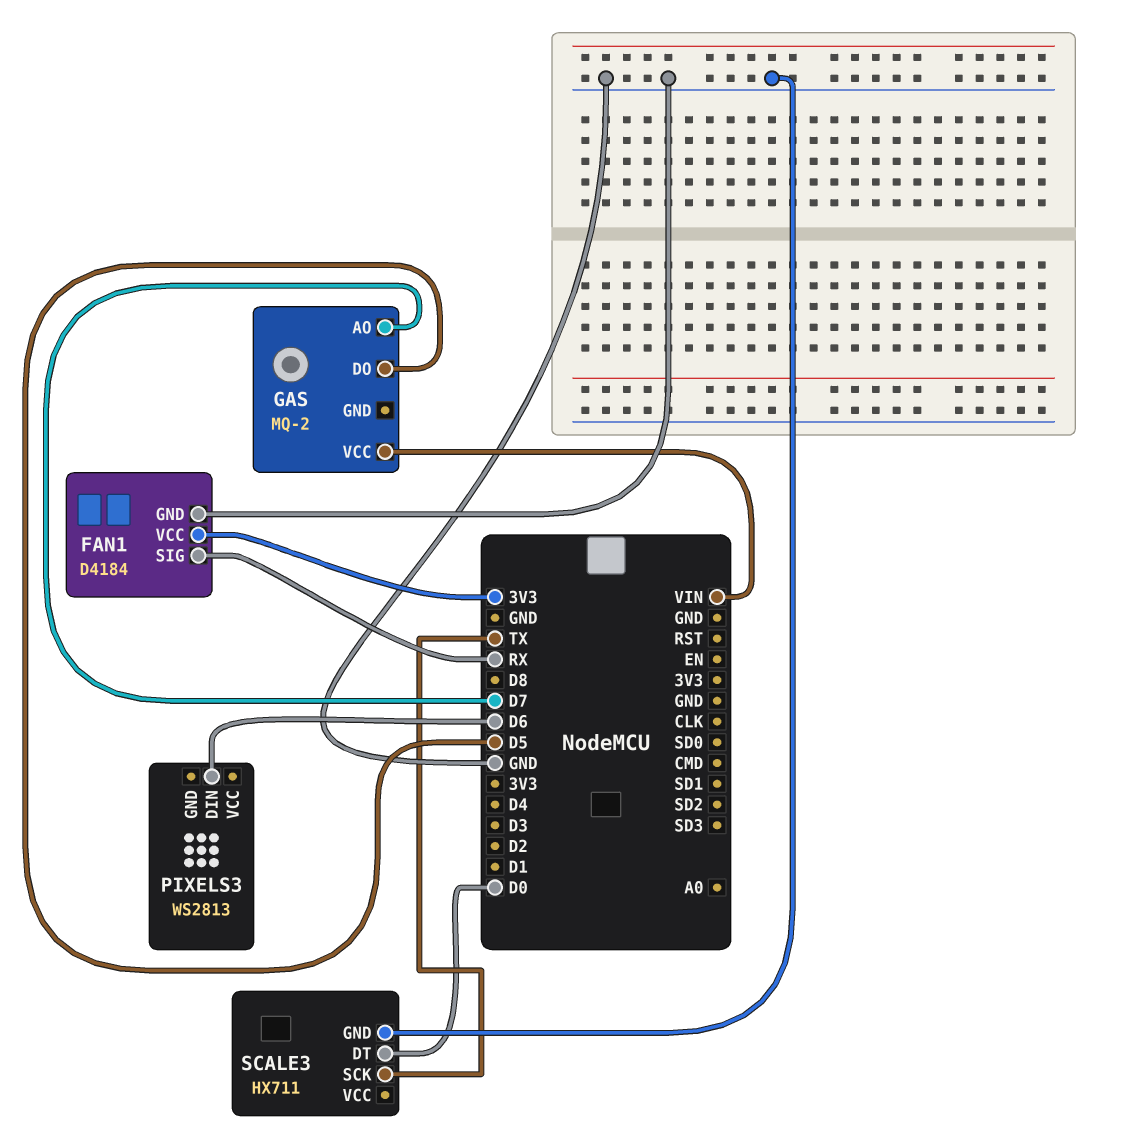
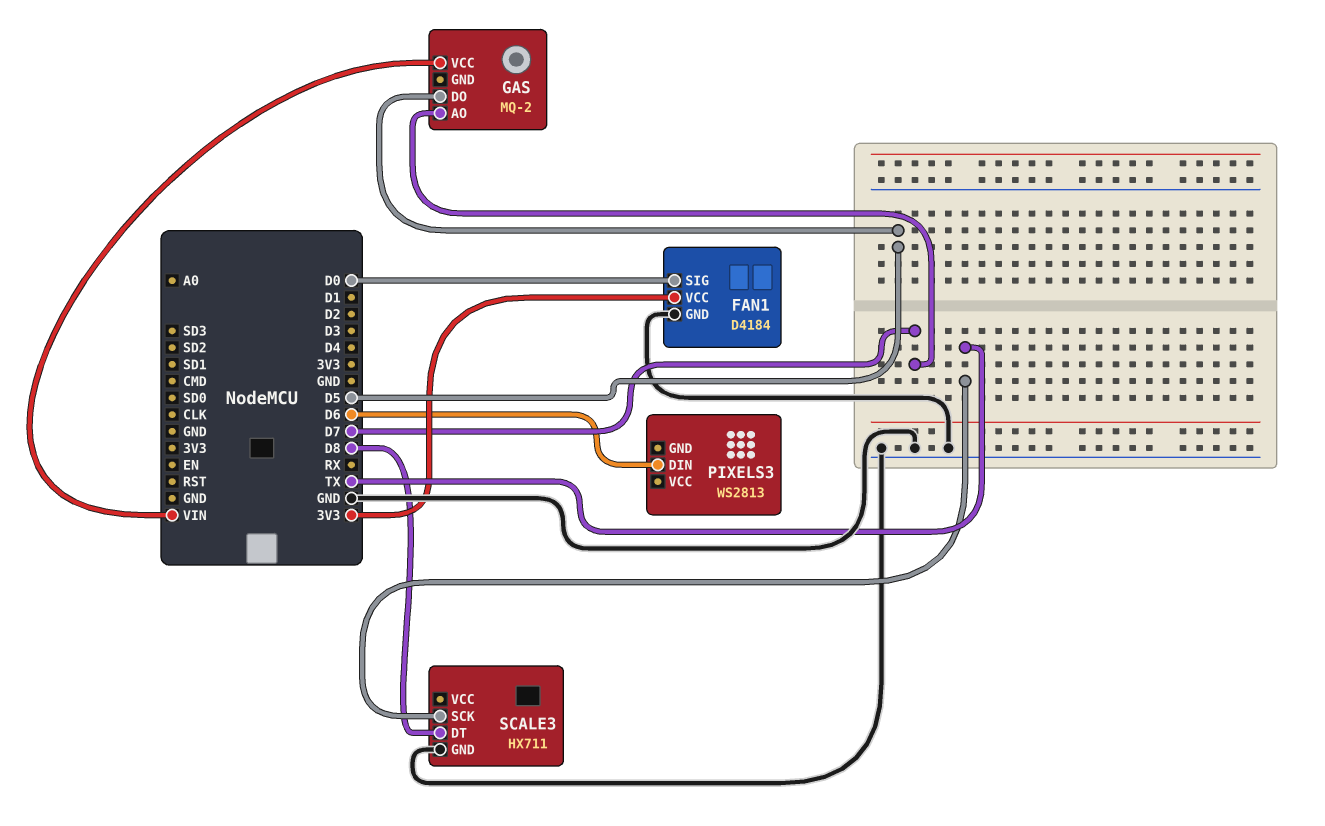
FAN1 pin SIG: RX -> D0
SCALE3 pin DT: D0 -> D8

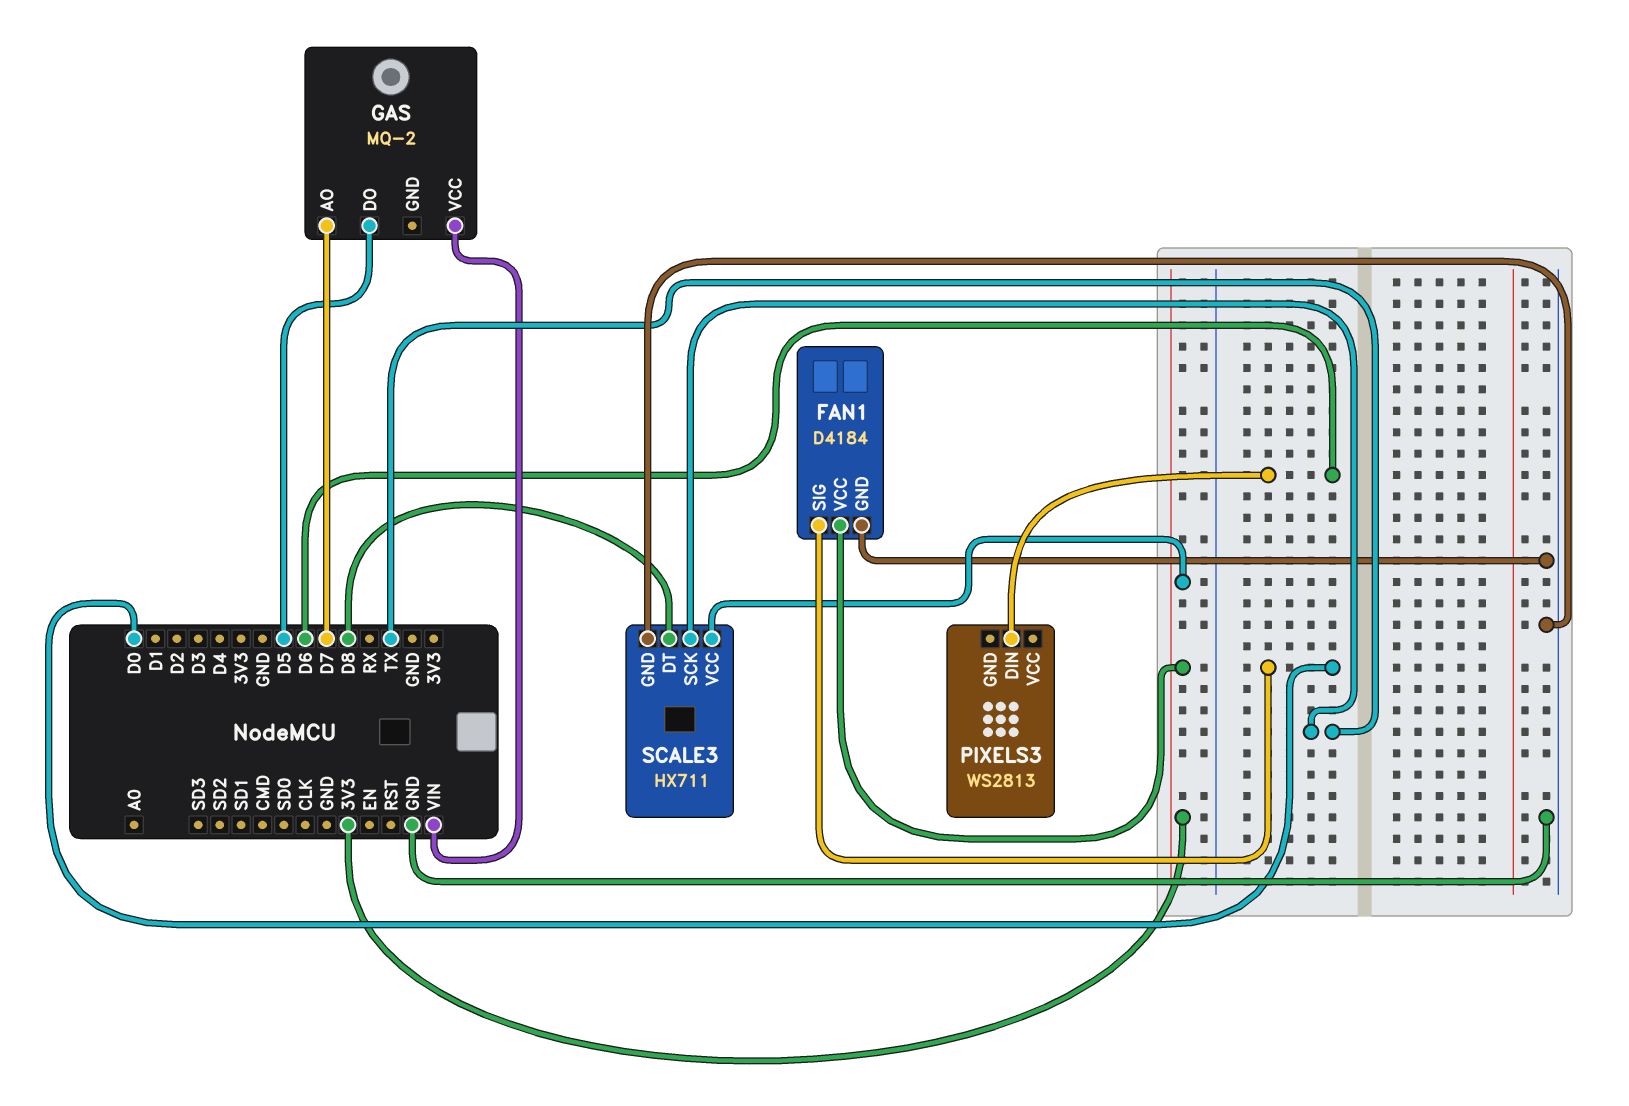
SCALE3 pin VCC: none -> 3V3

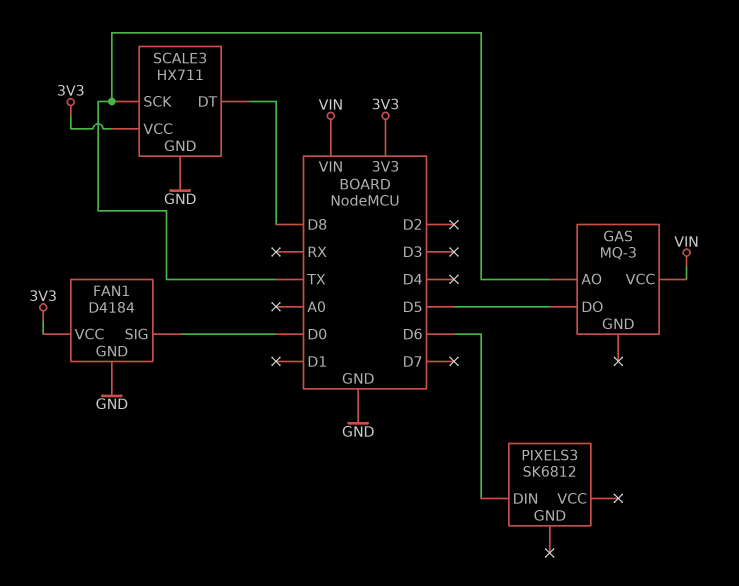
GAS: MQ-2 -> MQ-3
GAS pin AO: D7 -> TX
PIXELS3: WS2813 -> SK6812

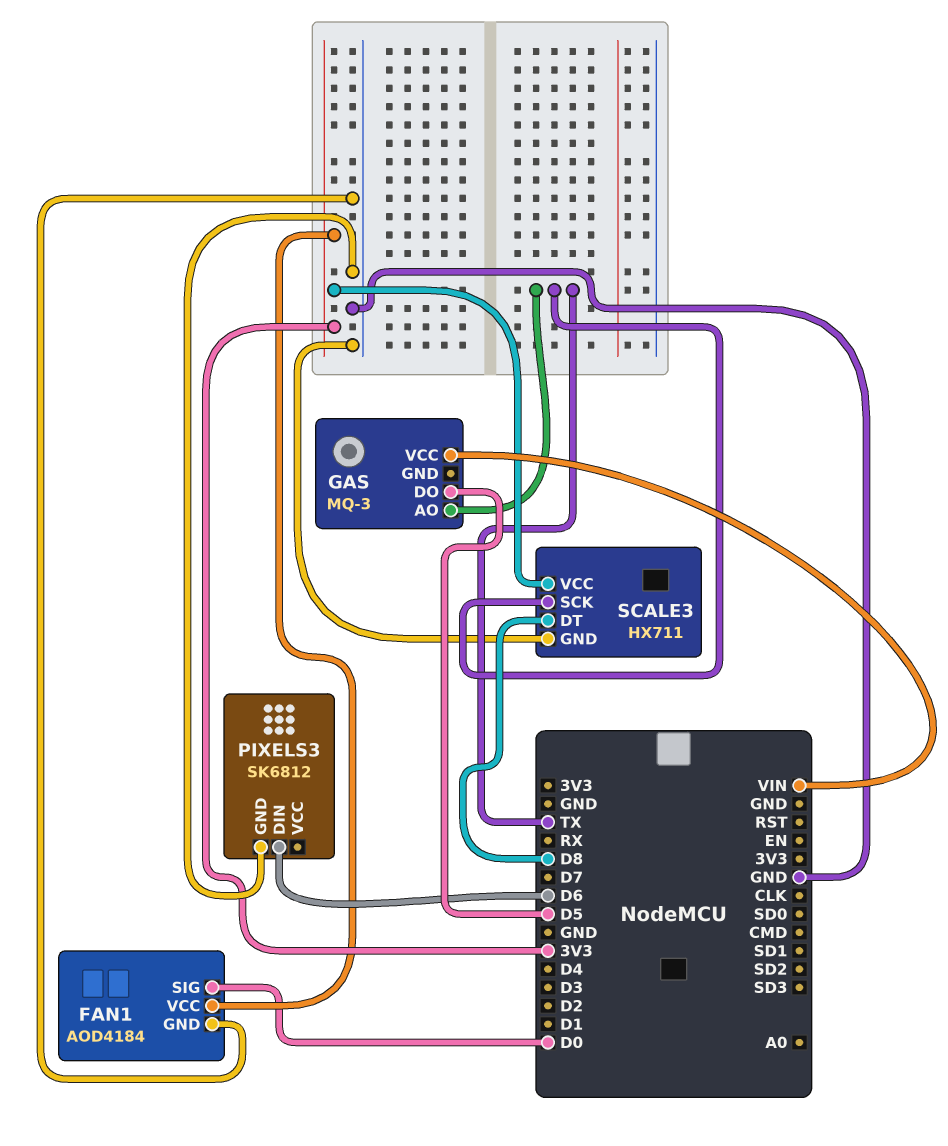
FAN1: D4184 -> AOD4184
PIXELS3 pin GND: none -> GND

